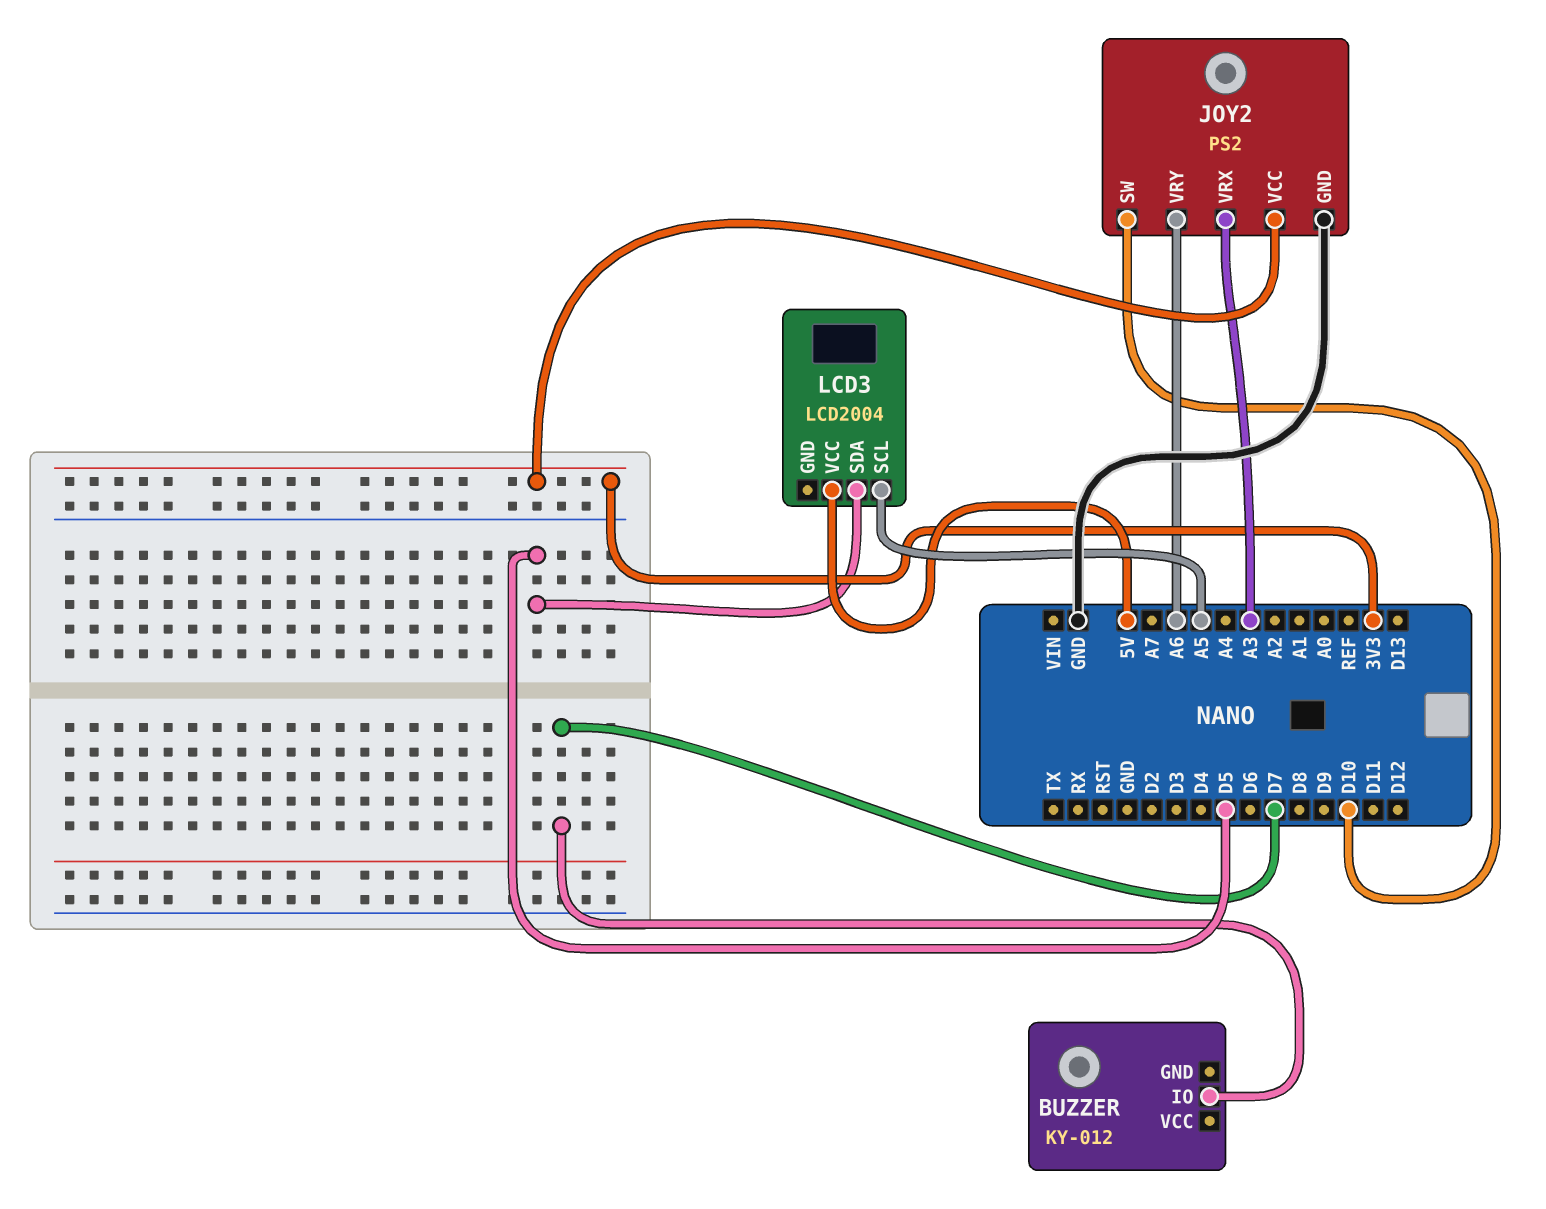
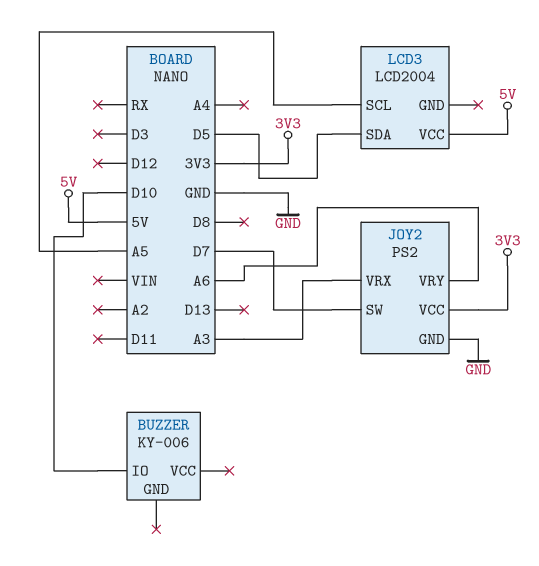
BUZZER: KY-012 -> KY-006
BUZZER pin IO: D7 -> D10
JOY2 pin SW: D10 -> D7

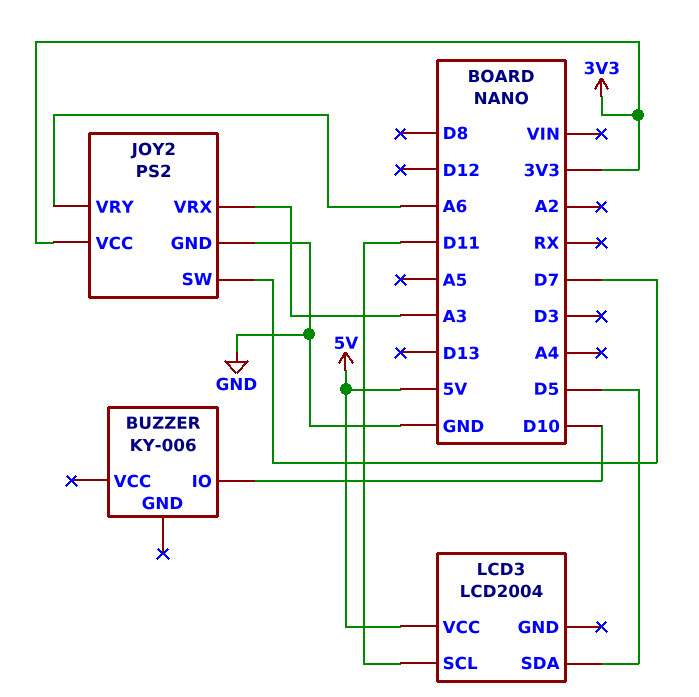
LCD3 pin SCL: A5 -> D11

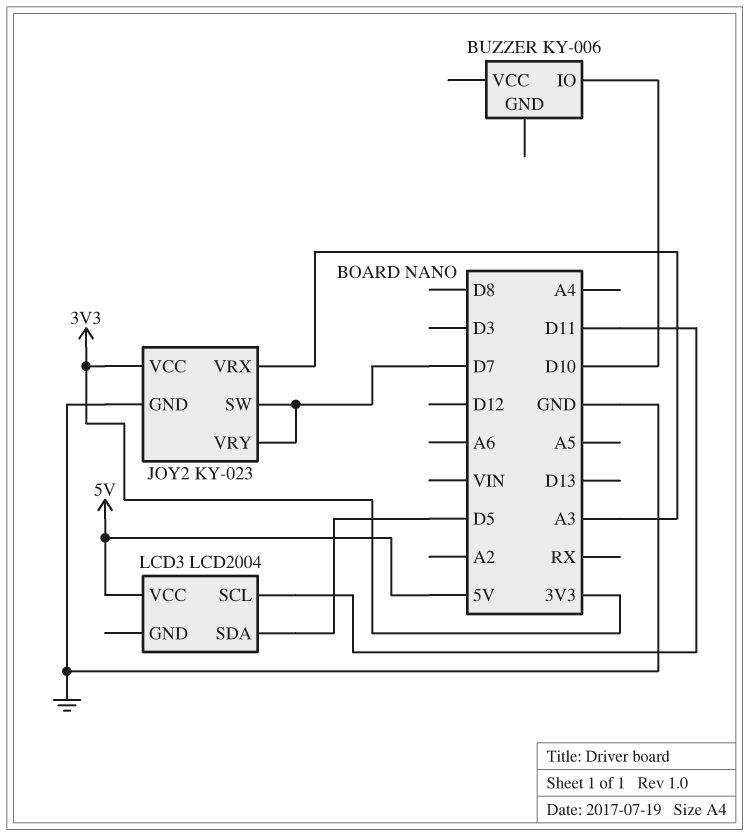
JOY2: PS2 -> KY-023
JOY2 pin VRY: A6 -> D7

